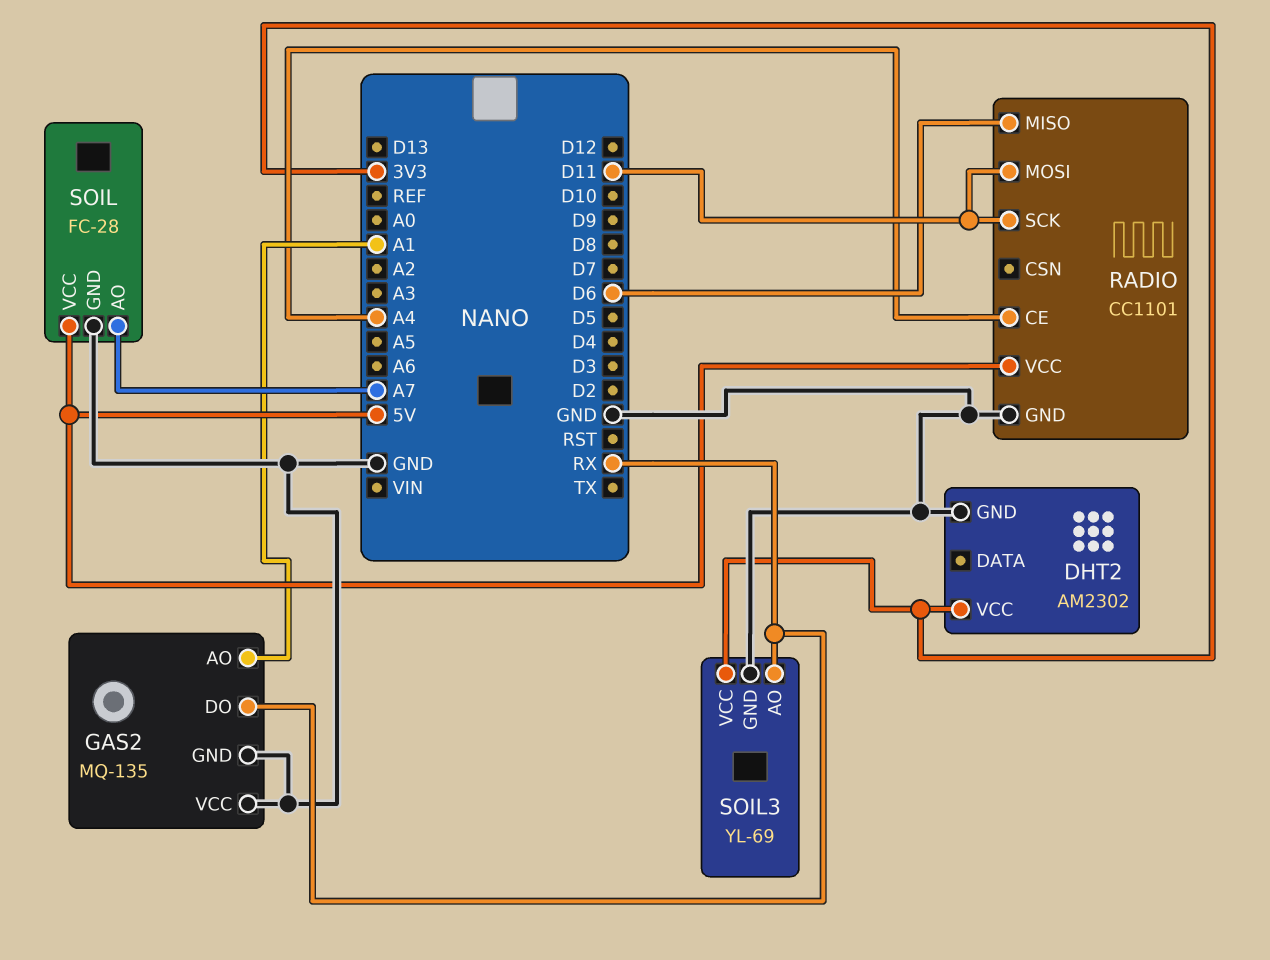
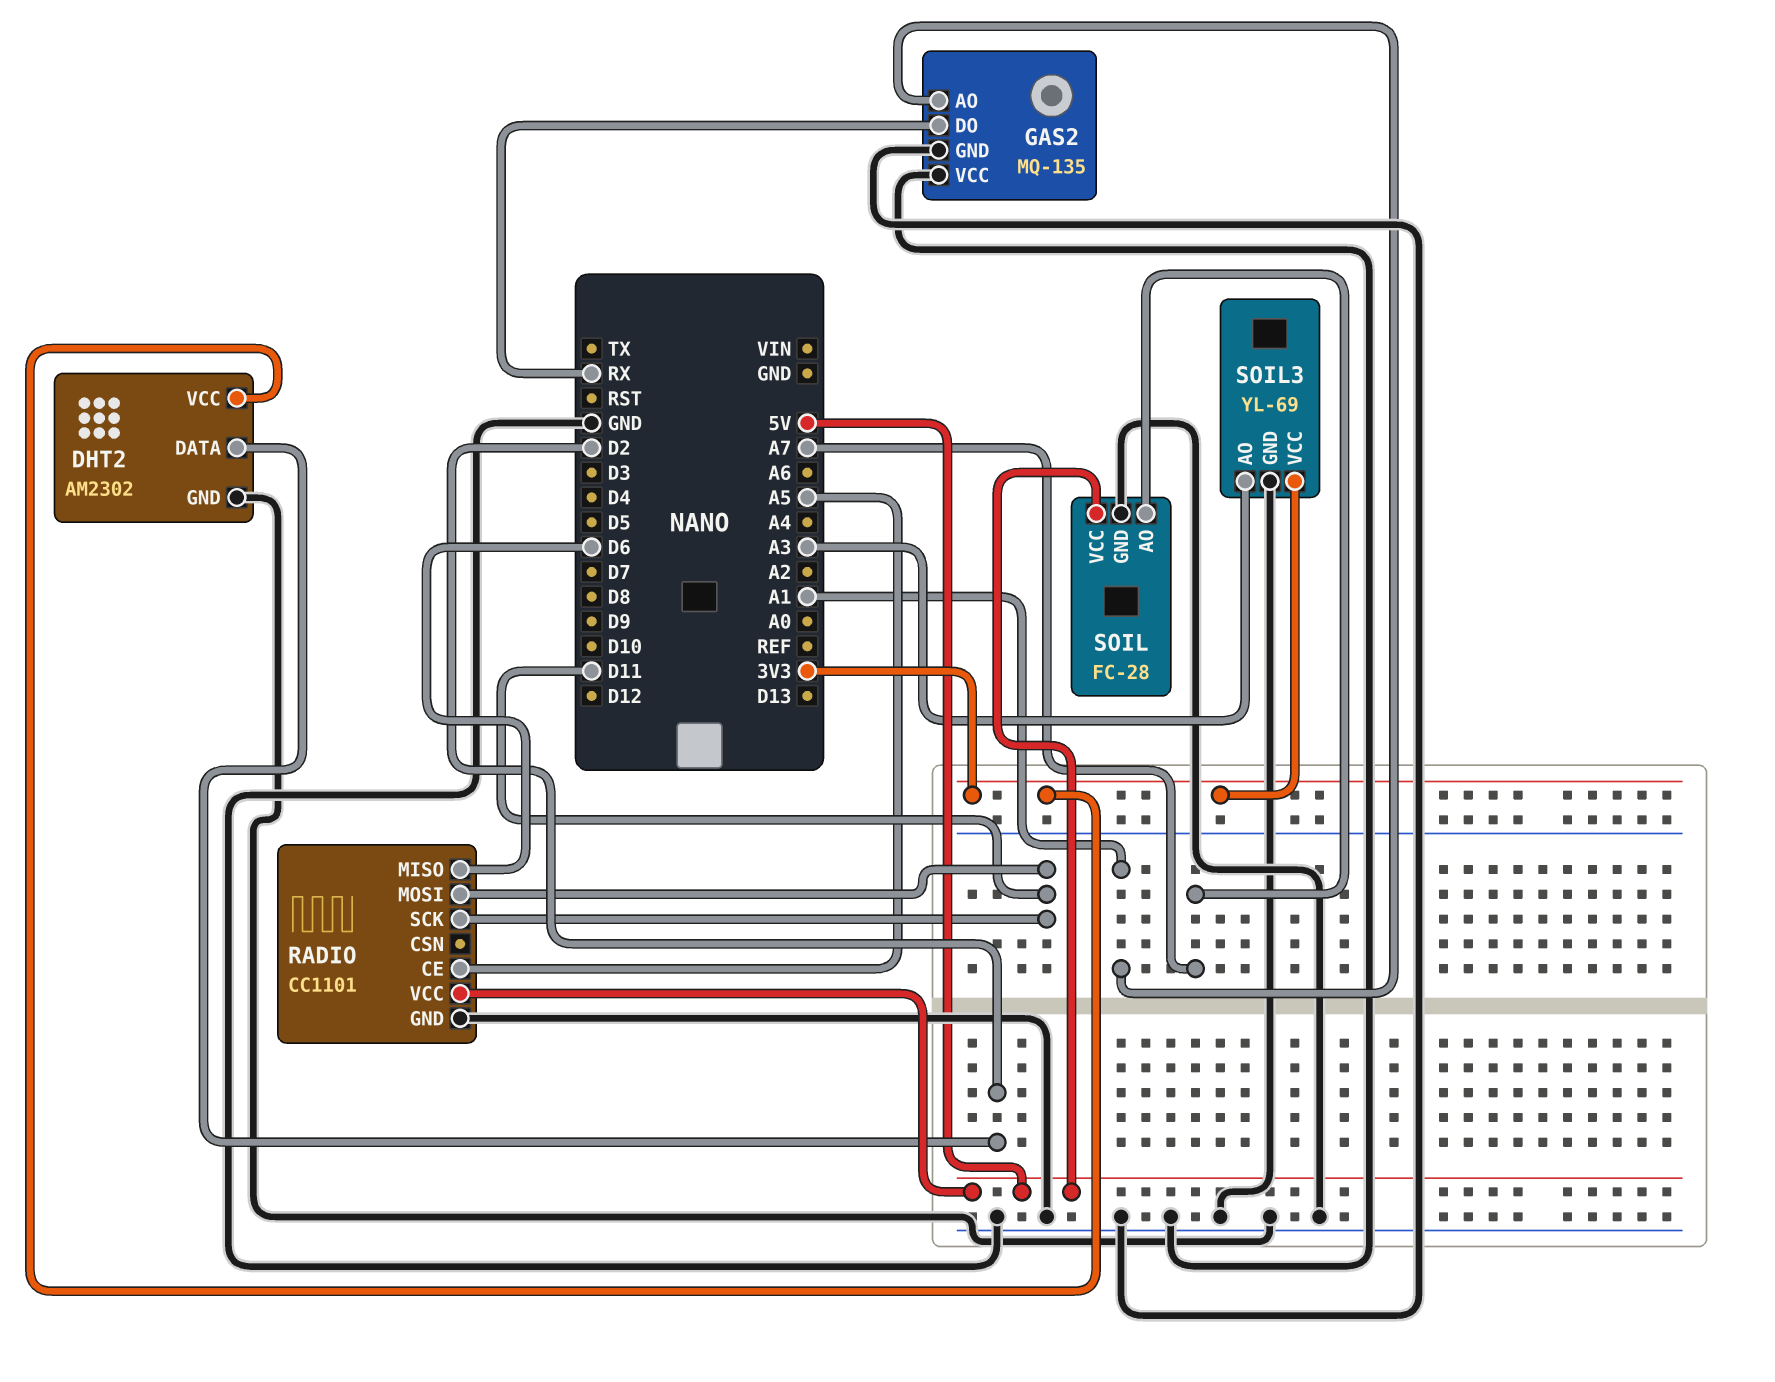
DHT2 pin DATA: none -> D2
RADIO pin CE: A4 -> A5
SOIL3 pin AO: RX -> A3

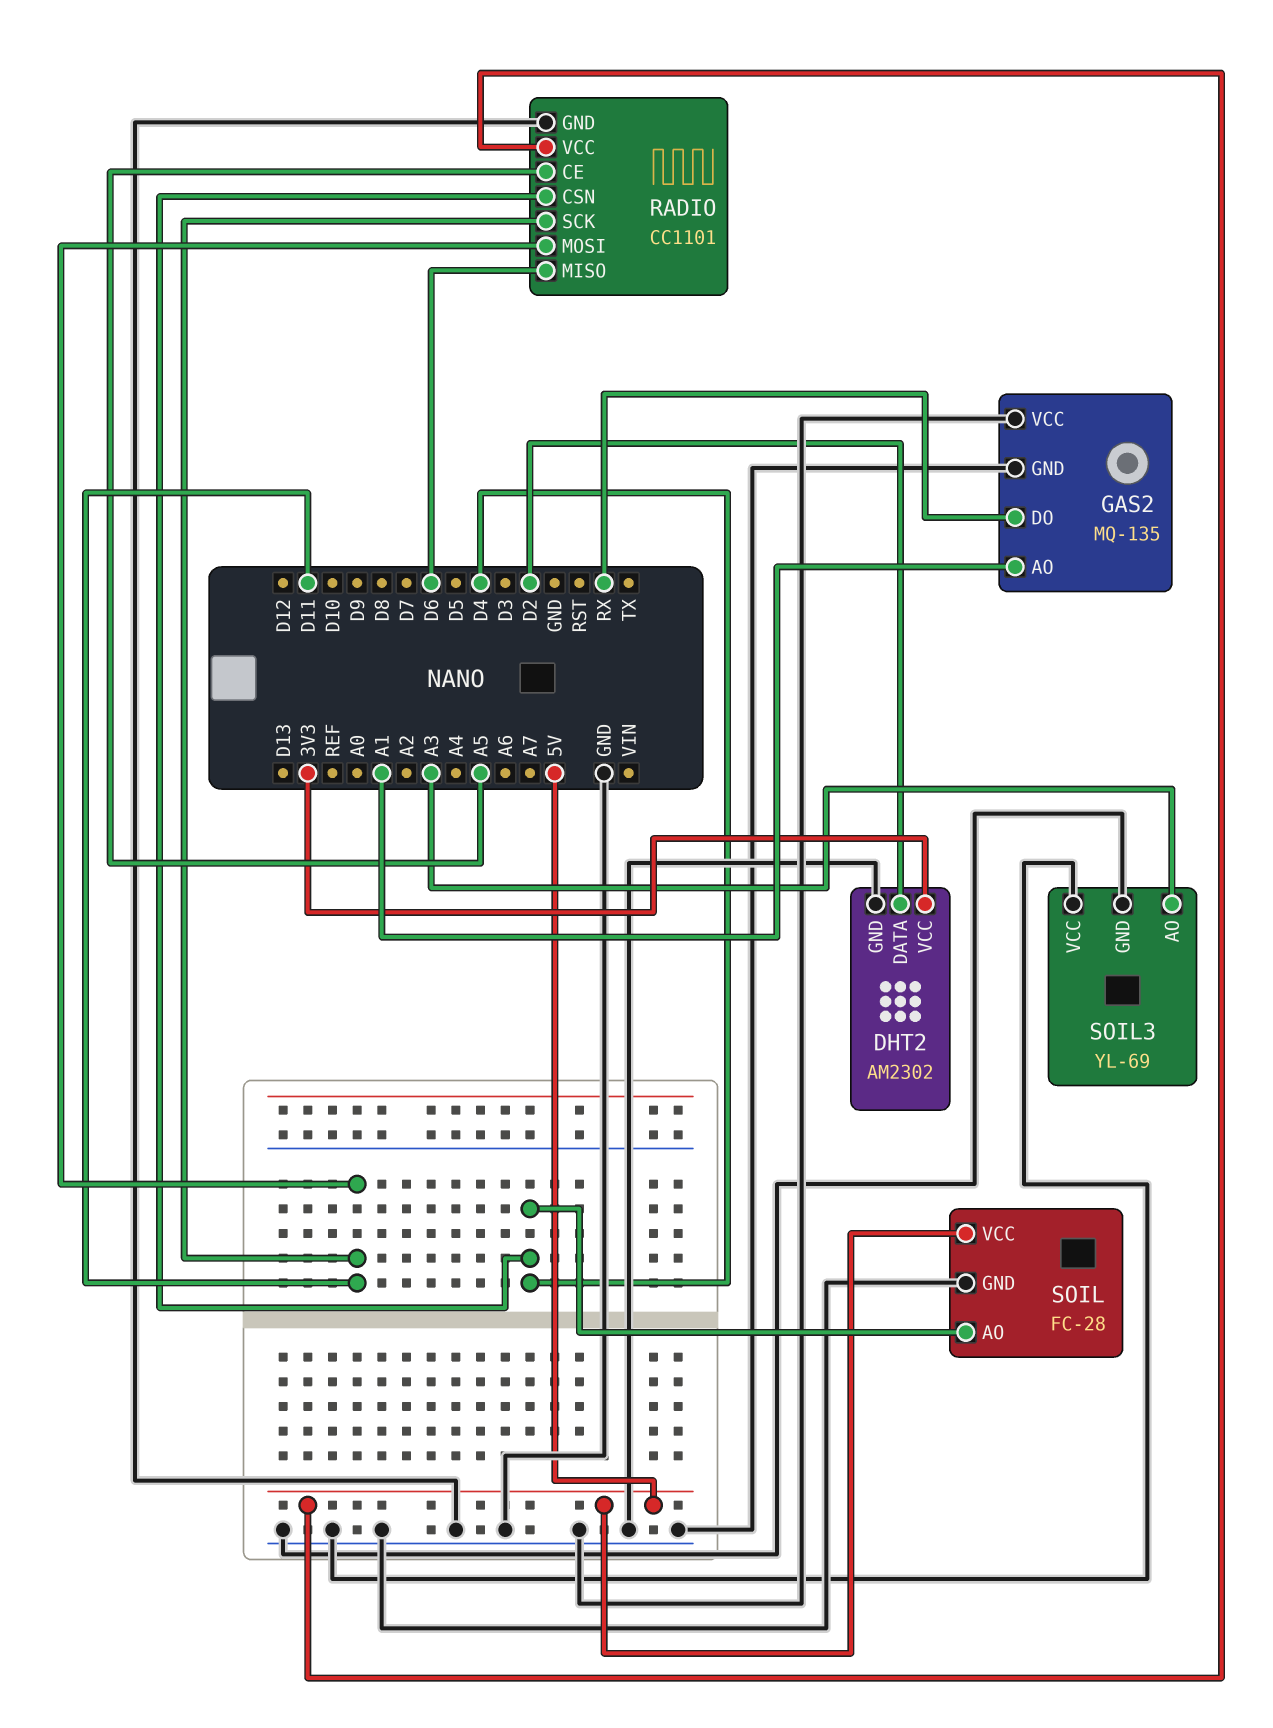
RADIO pin CSN: none -> D4
SOIL pin AO: A7 -> D4
SOIL3 pin VCC: 3V3 -> GND

